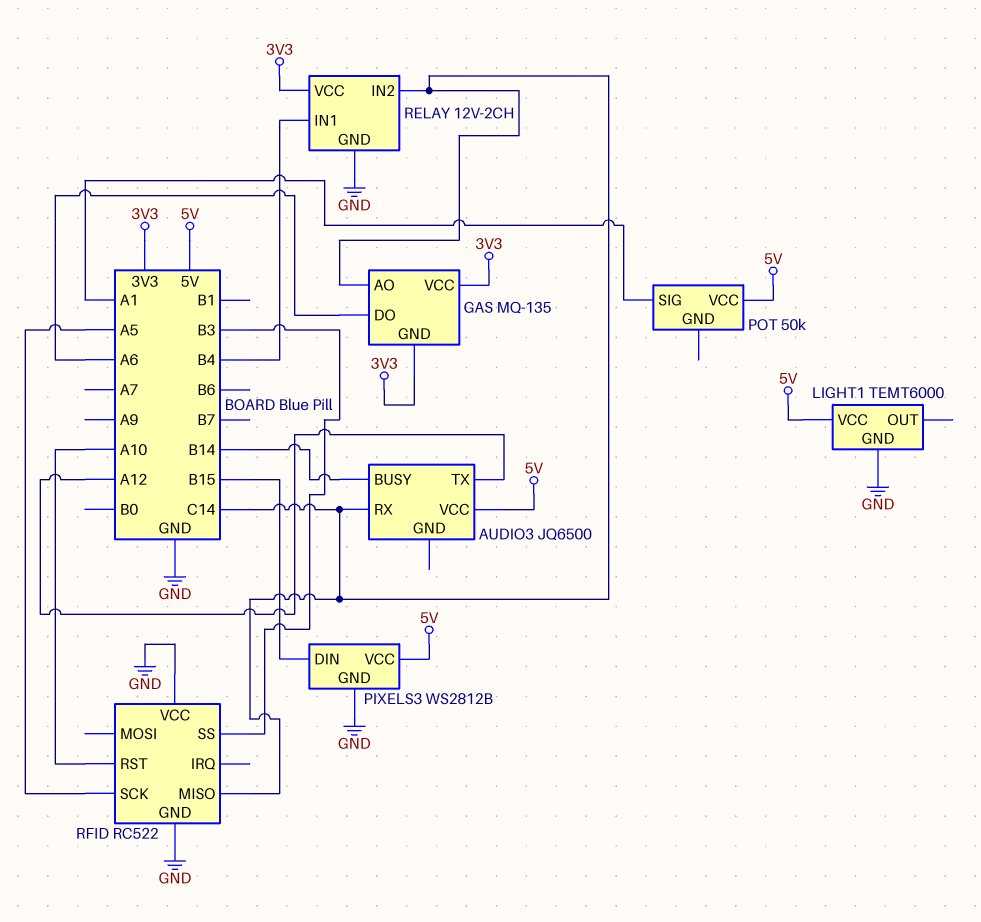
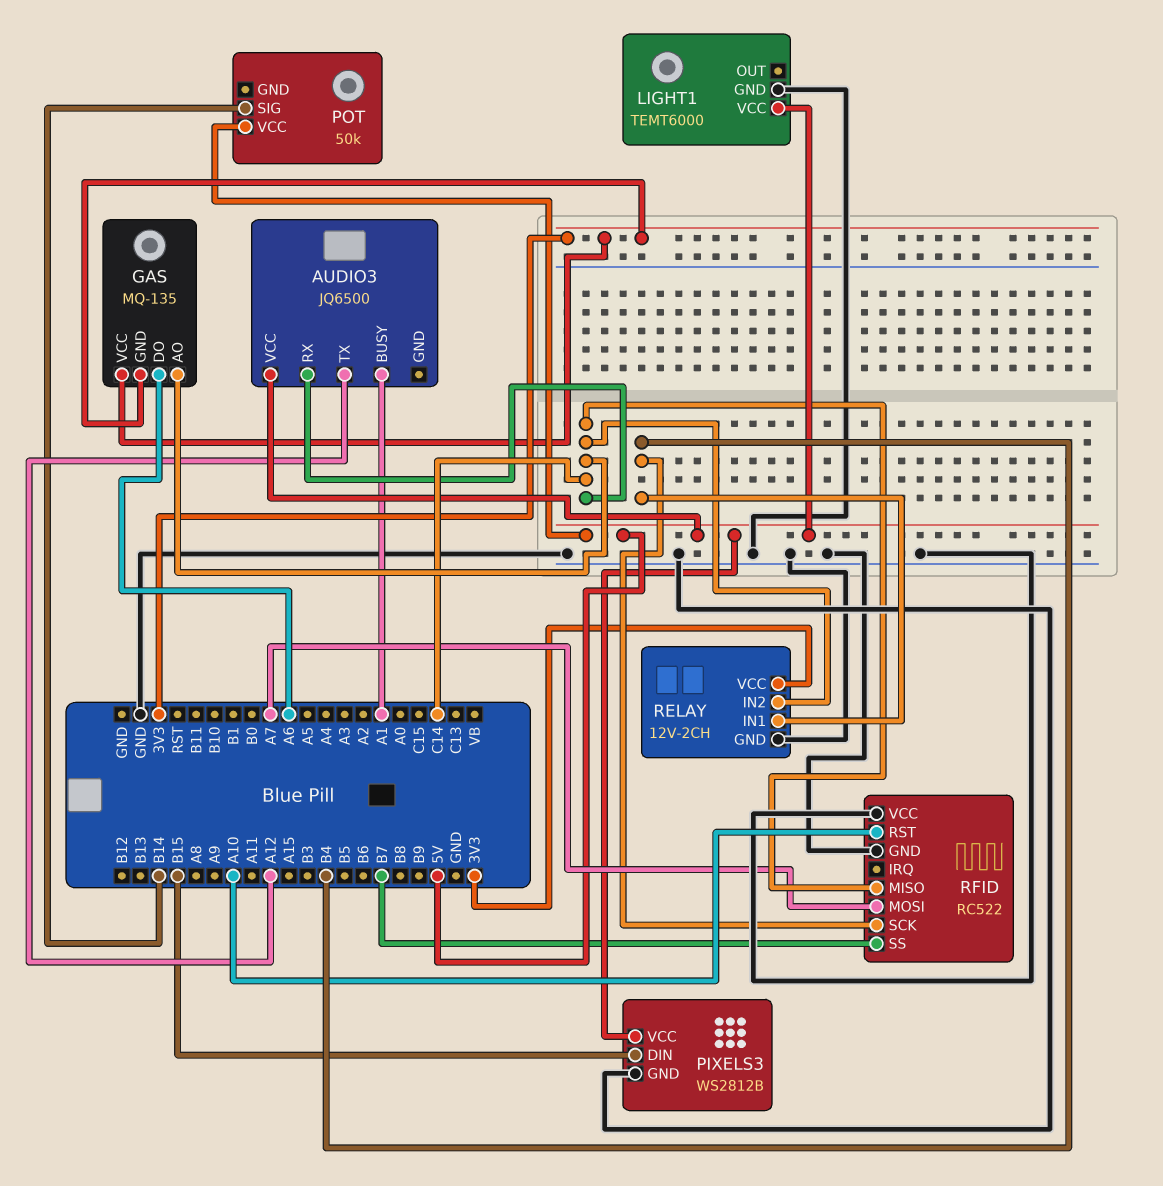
AUDIO3 pin BUSY: B14 -> A1
POT pin SIG: A1 -> B14
RFID pin MOSI: none -> A7
RFID pin SCK: A5 -> B4
RFID pin SS: B3 -> B7

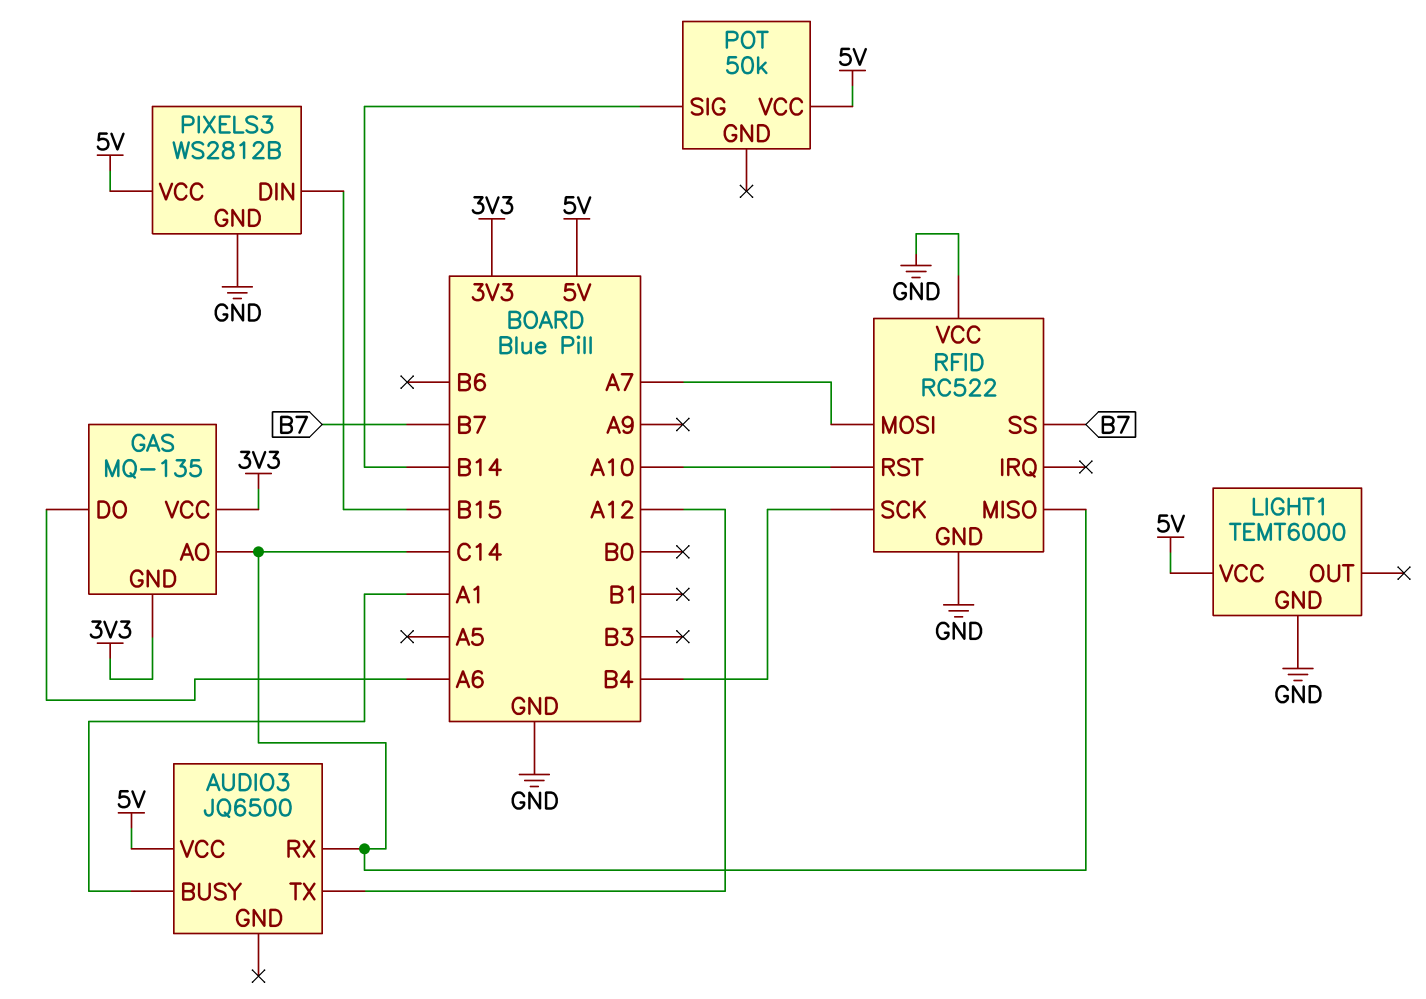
RELAY: 12V-2CH -> none
RELAY pin GND: GND -> none
RELAY pin IN1: B4 -> none
RELAY pin IN2: C14 -> none
RELAY pin VCC: 3V3 -> none

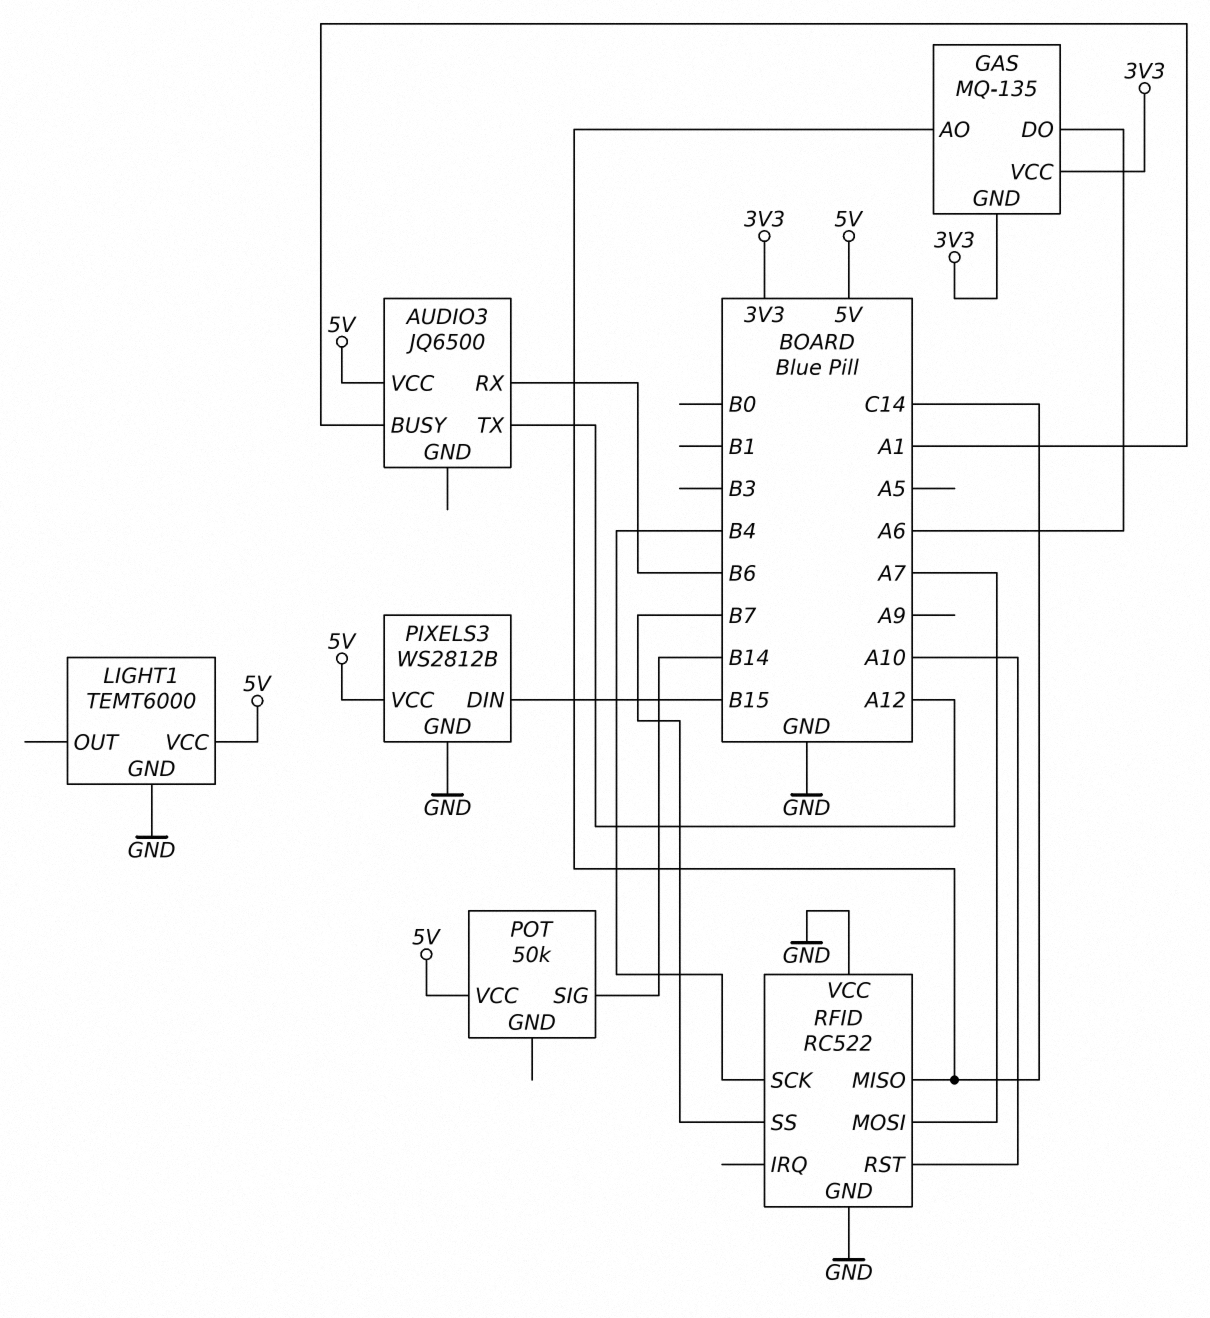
AUDIO3 pin RX: C14 -> B6

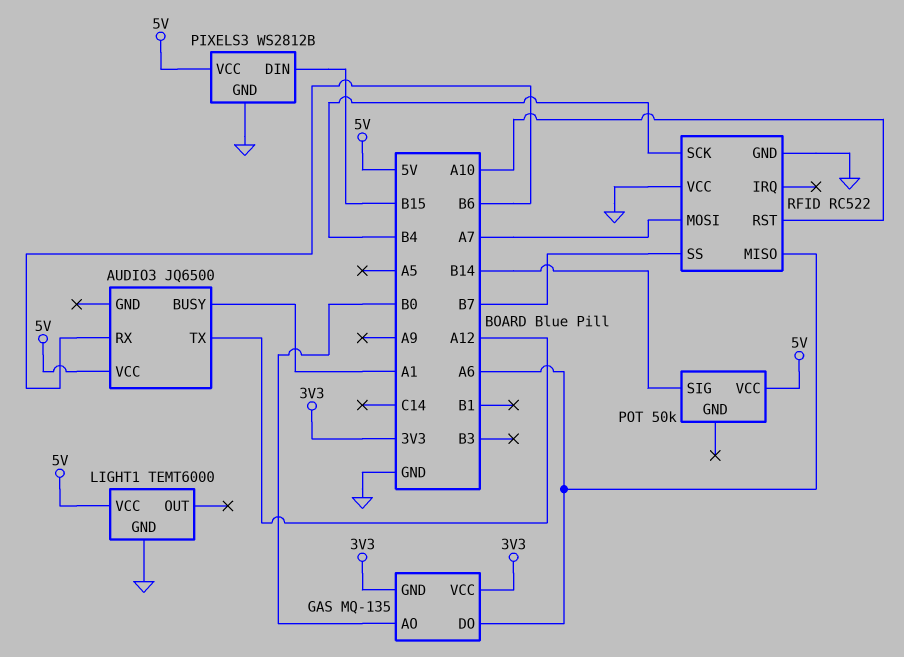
GAS pin AO: C14 -> B0
RFID pin MISO: C14 -> A6

